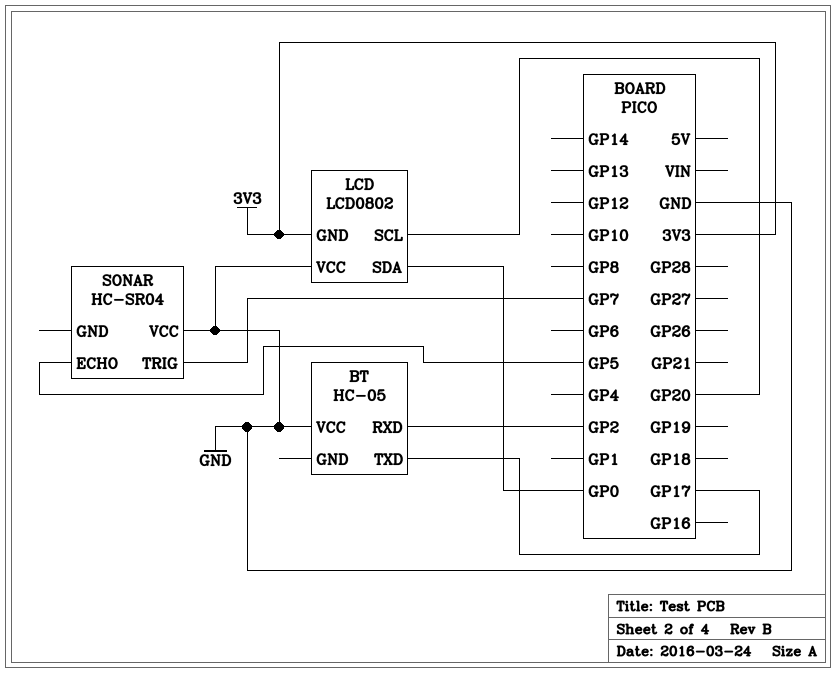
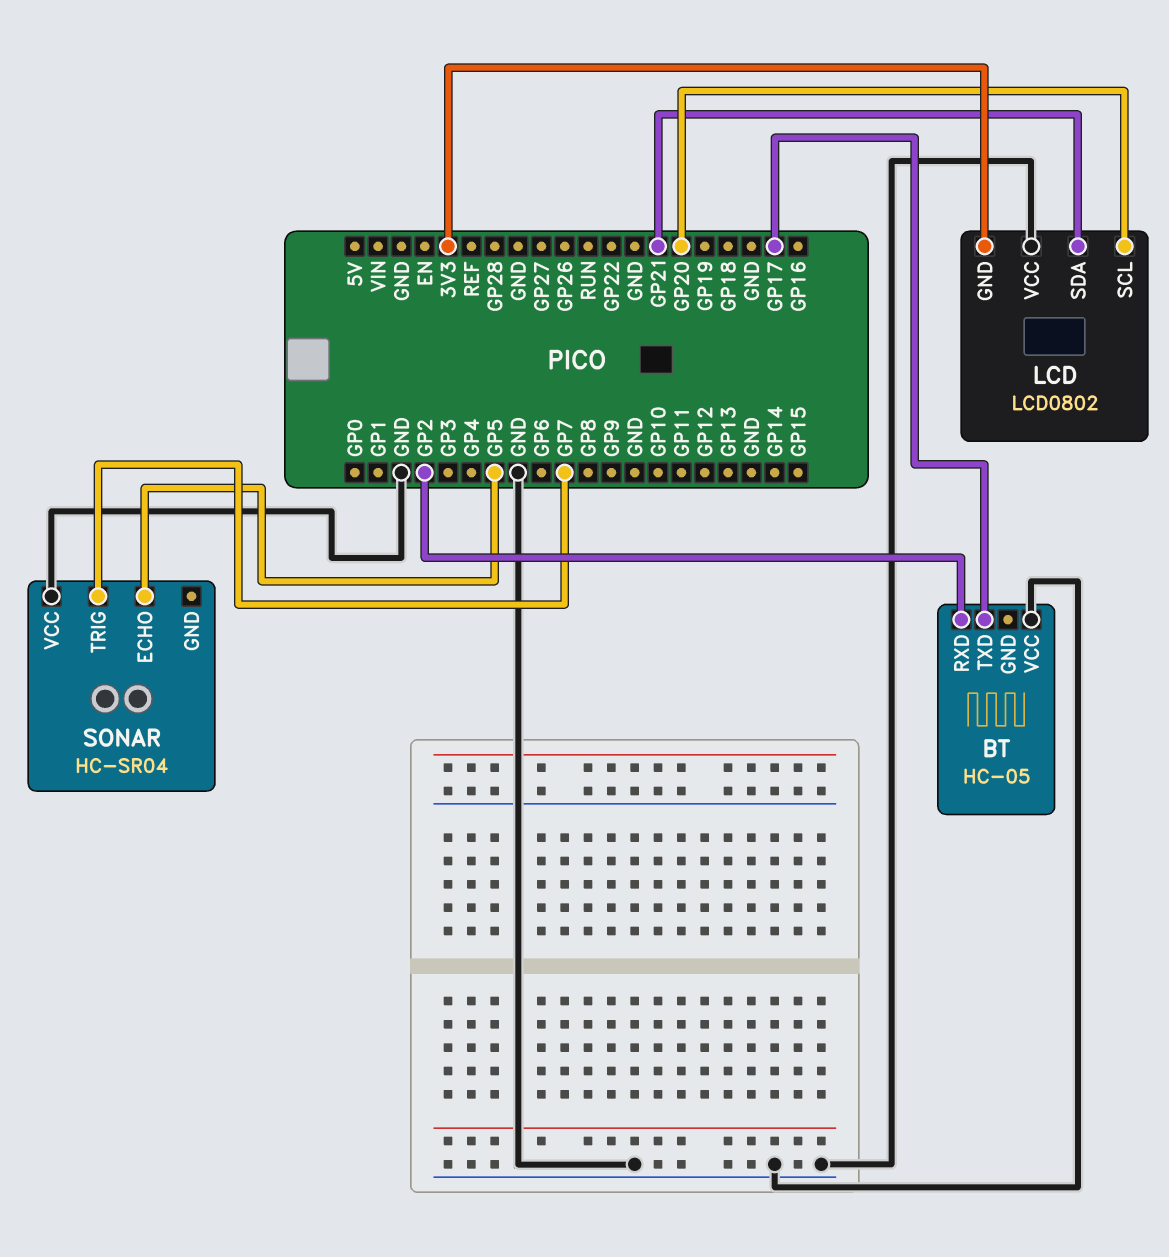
LCD pin SDA: GP0 -> GP21

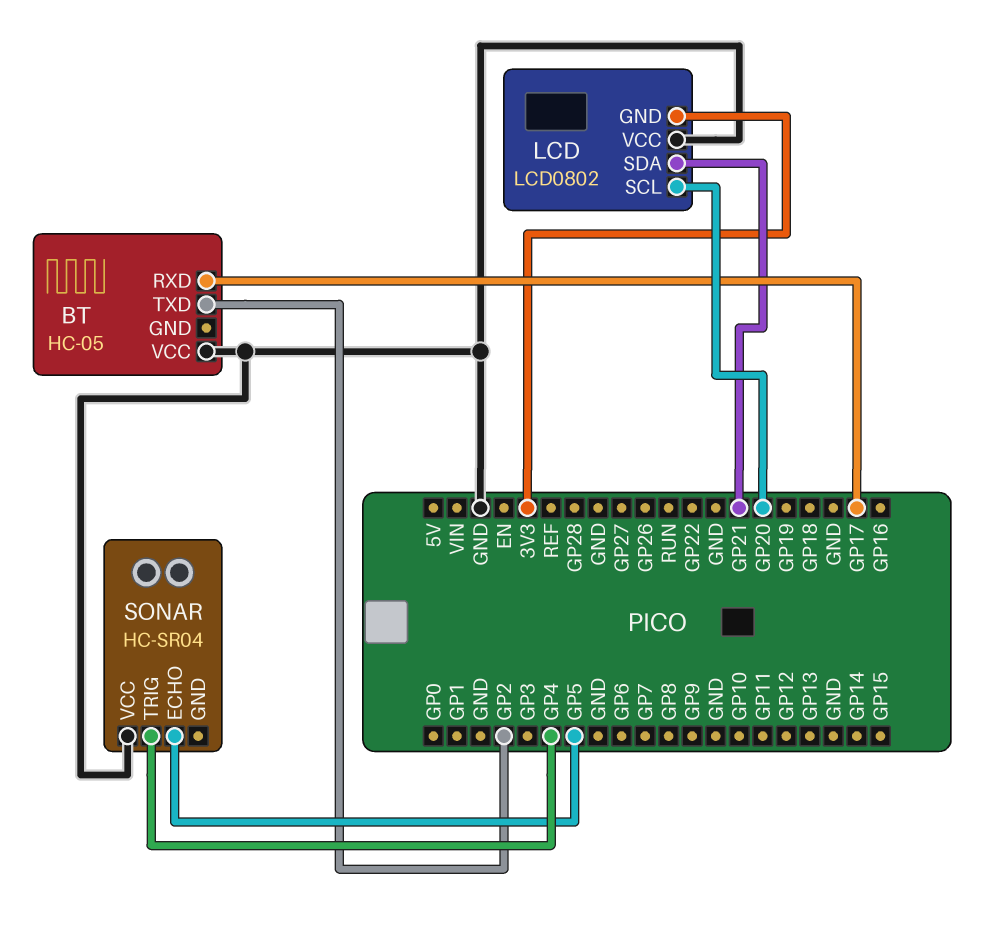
BT pin RXD: GP2 -> GP17
BT pin TXD: GP17 -> GP2
SONAR pin TRIG: GP7 -> GP4

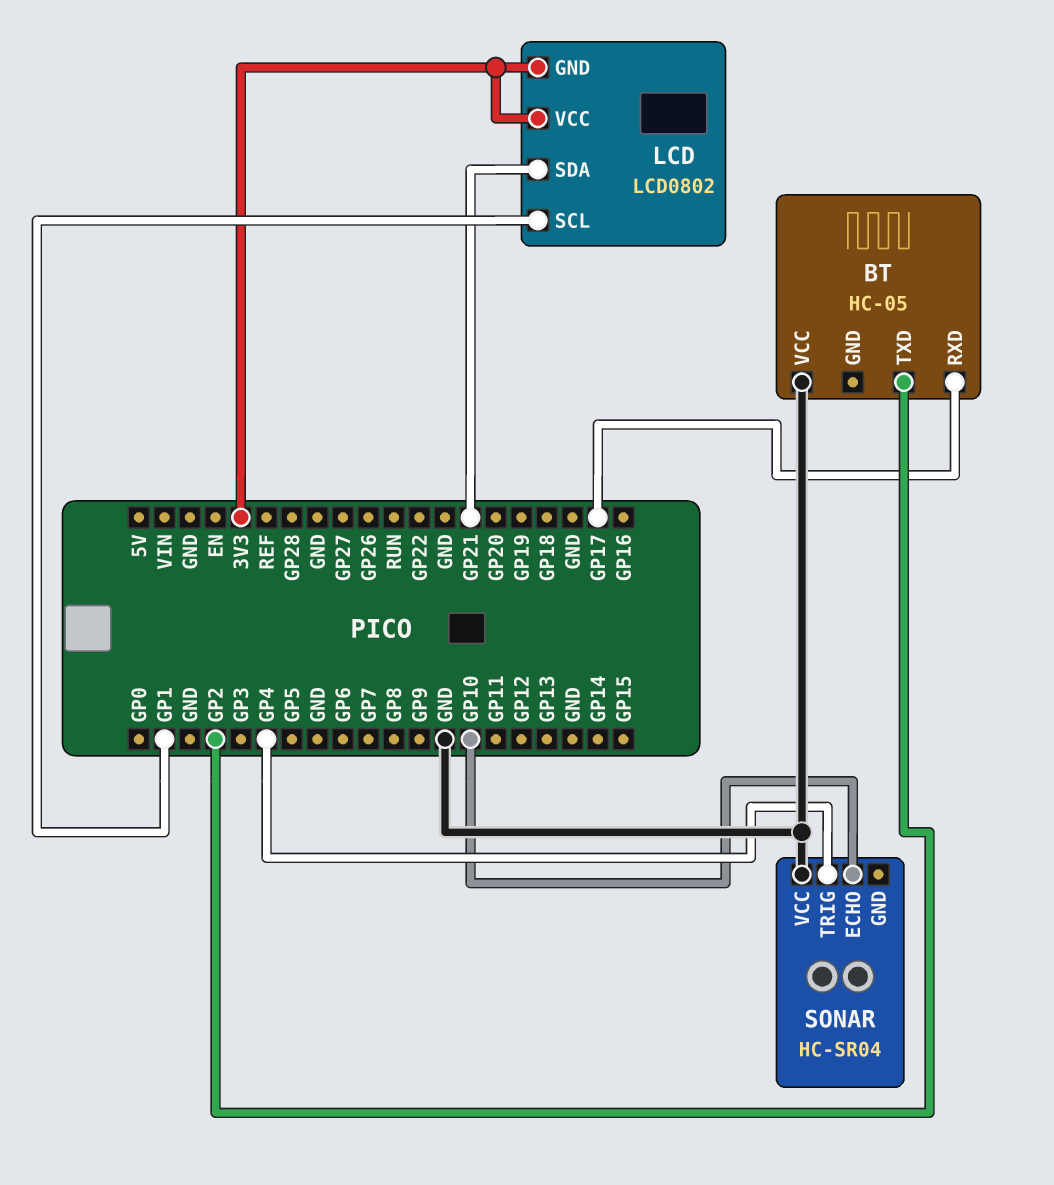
LCD pin SCL: GP20 -> GP1
LCD pin VCC: GND -> 3V3
SONAR pin ECHO: GP5 -> GP10

